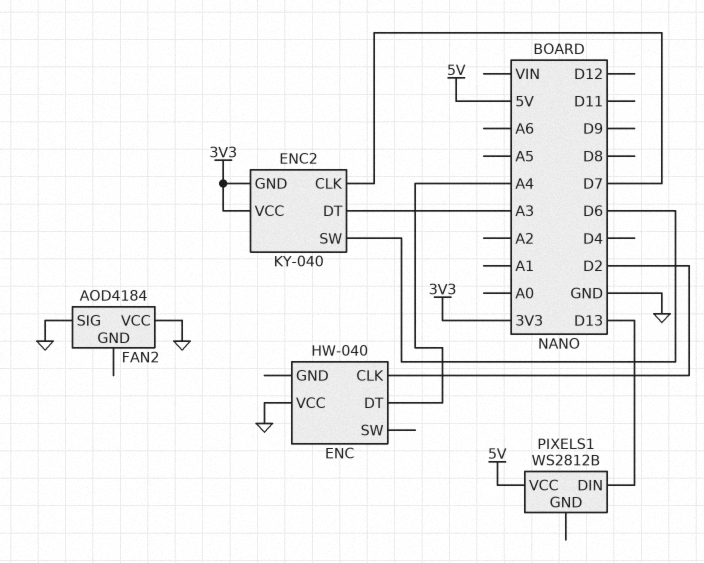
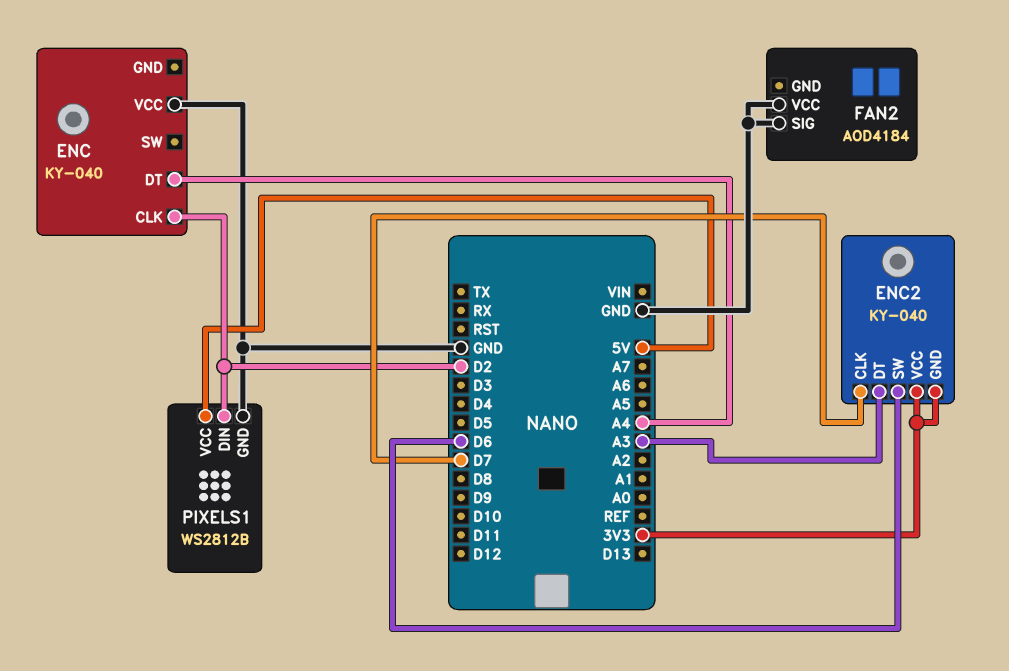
ENC: HW-040 -> KY-040
PIXELS1 pin DIN: D13 -> D2
PIXELS1 pin GND: none -> GND

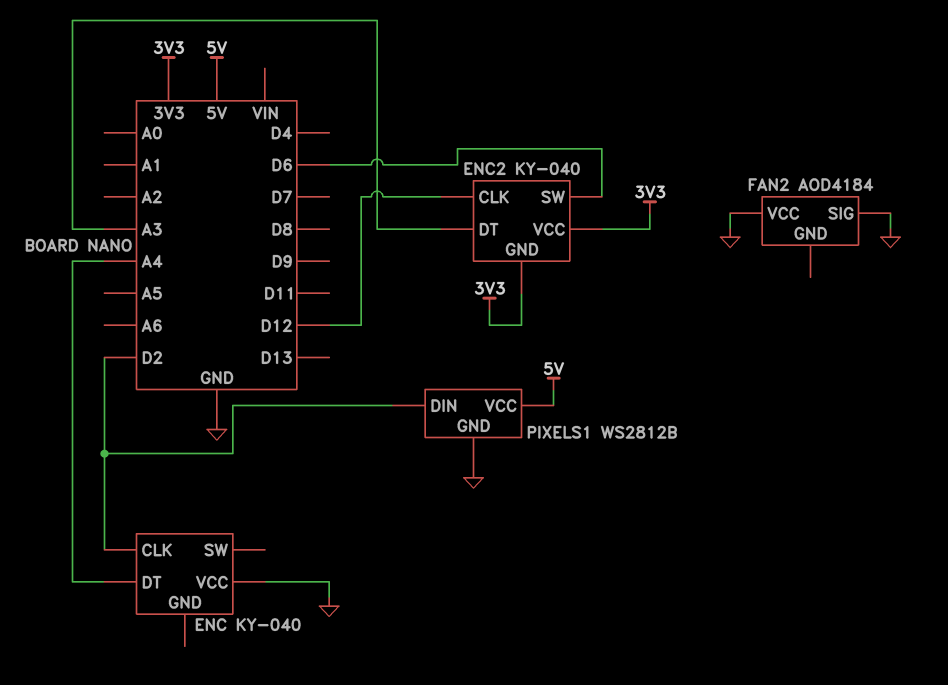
ENC2 pin CLK: D7 -> D12

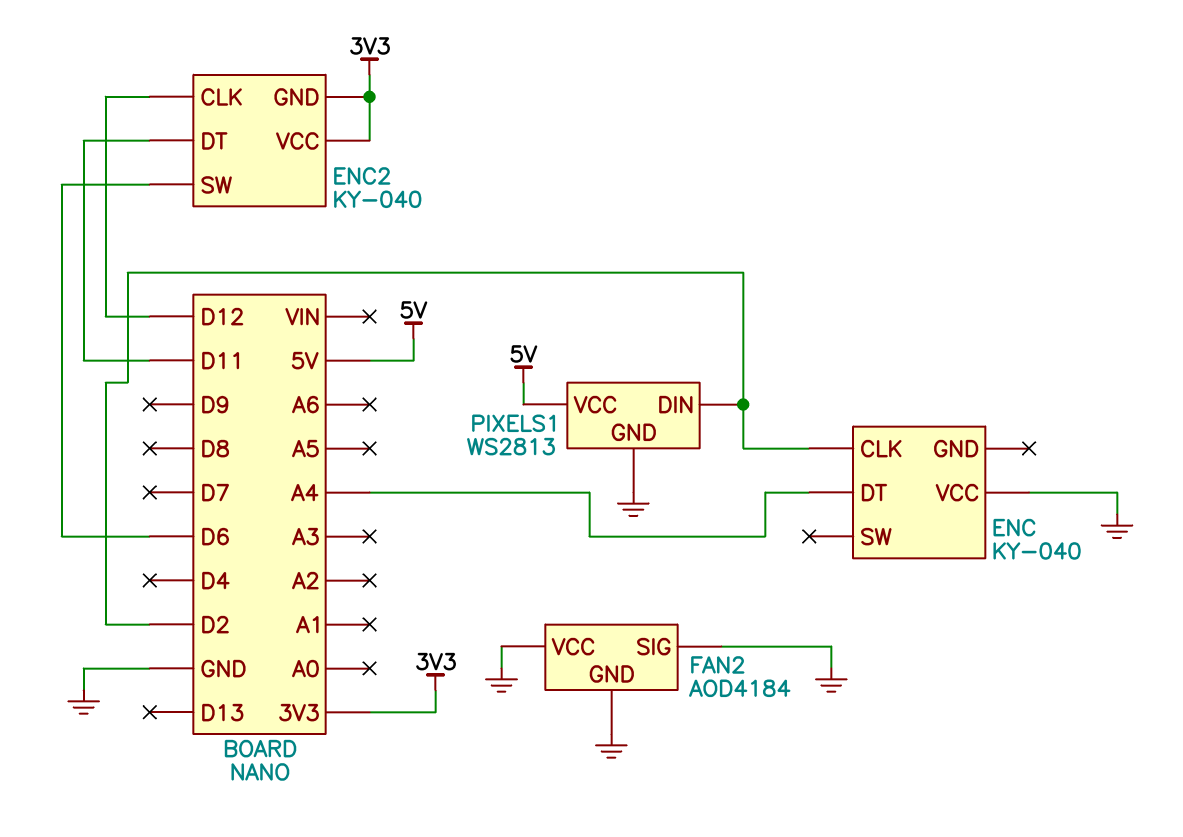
ENC2 pin DT: A3 -> D11
FAN2 pin GND: none -> GND
PIXELS1: WS2812B -> WS2813

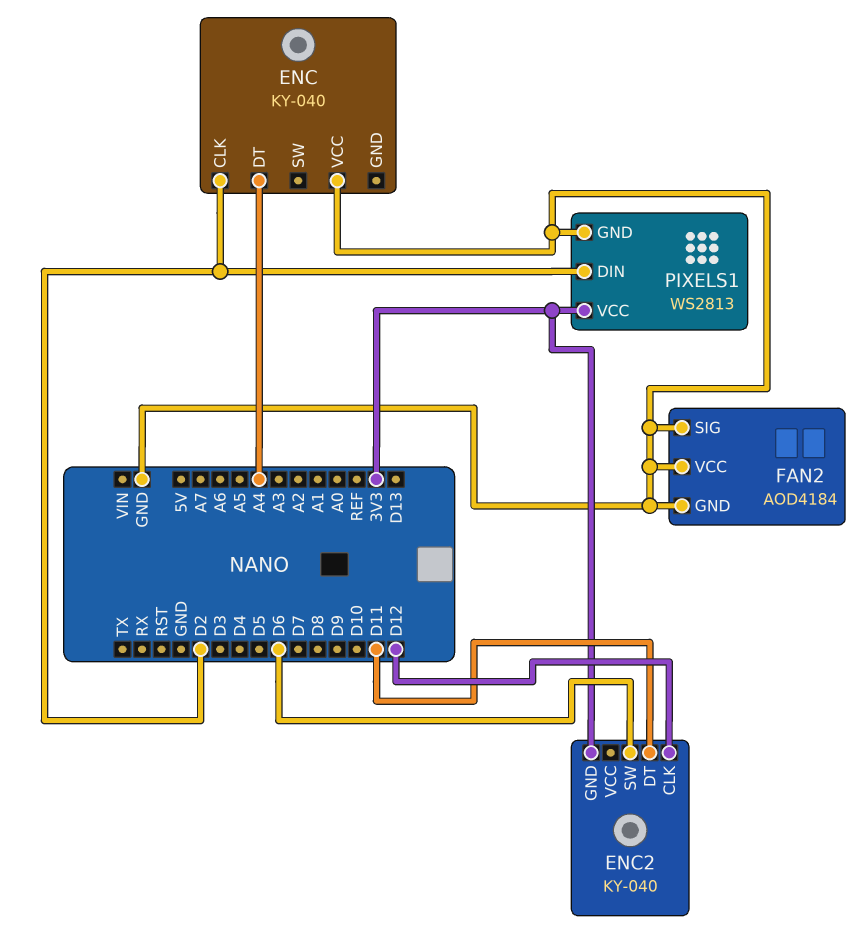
ENC2 pin VCC: 3V3 -> none
PIXELS1 pin VCC: 5V -> 3V3

